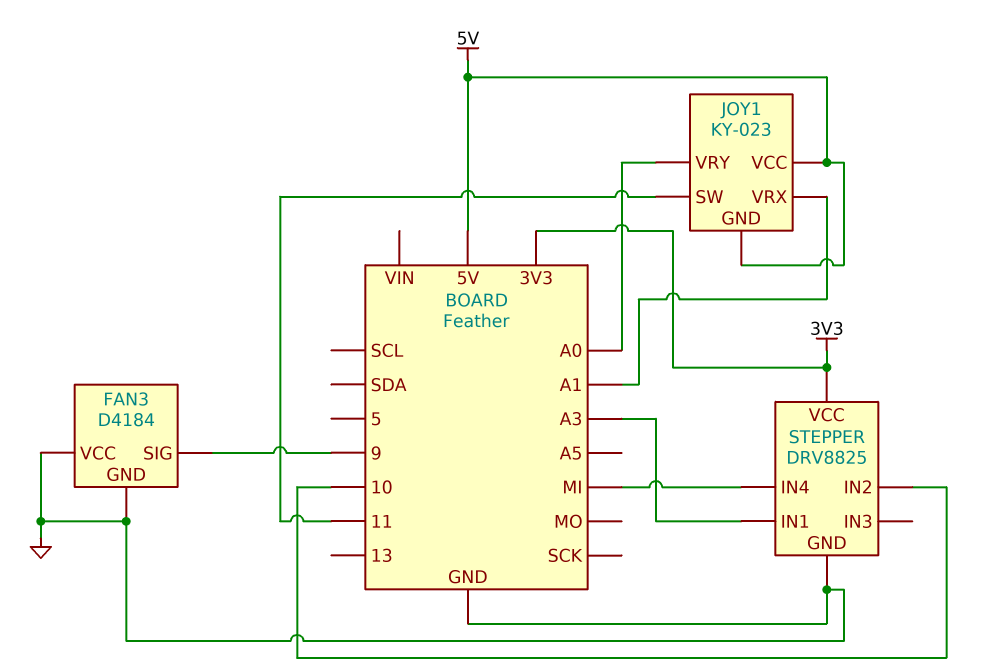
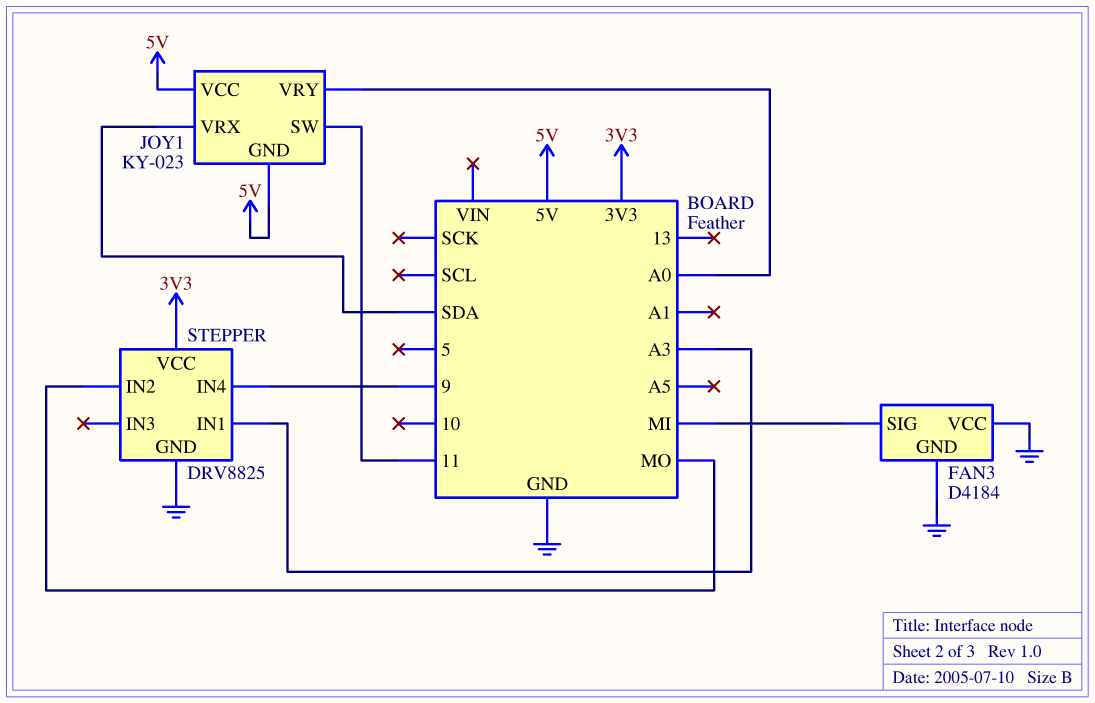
FAN3 pin SIG: 9 -> MI
JOY1 pin VRX: A1 -> SDA
STEPPER pin IN2: 10 -> MO
STEPPER pin IN4: MI -> 9

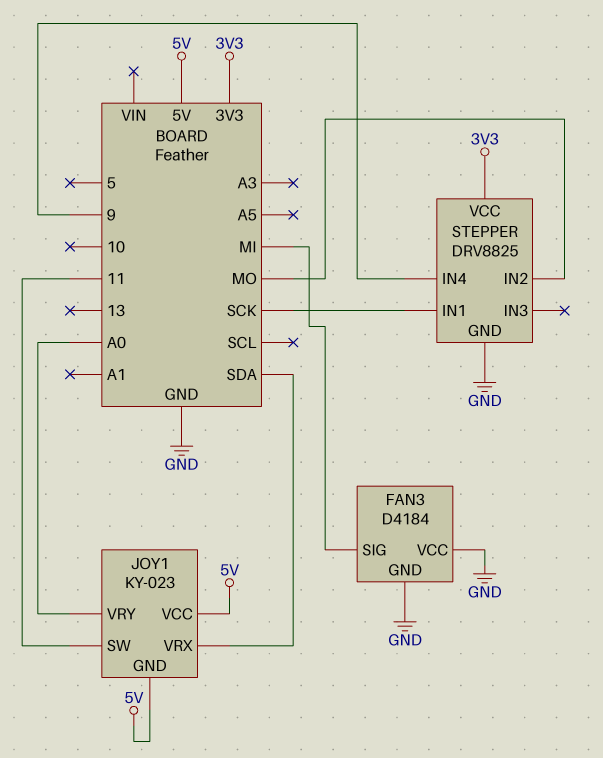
STEPPER pin IN1: A3 -> SCK

